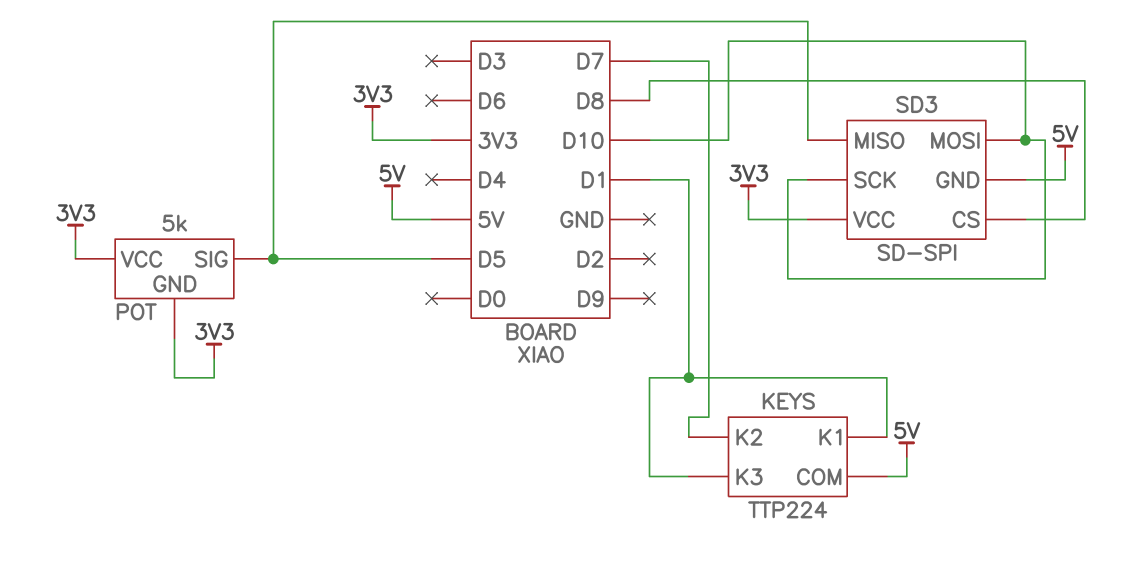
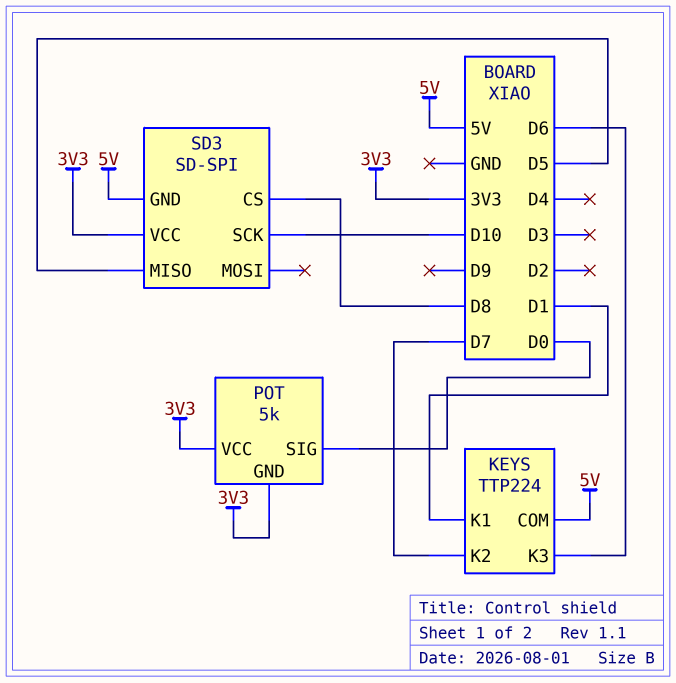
KEYS pin K3: D1 -> D6
POT pin SIG: D5 -> D0
SD3 pin MOSI: D10 -> none

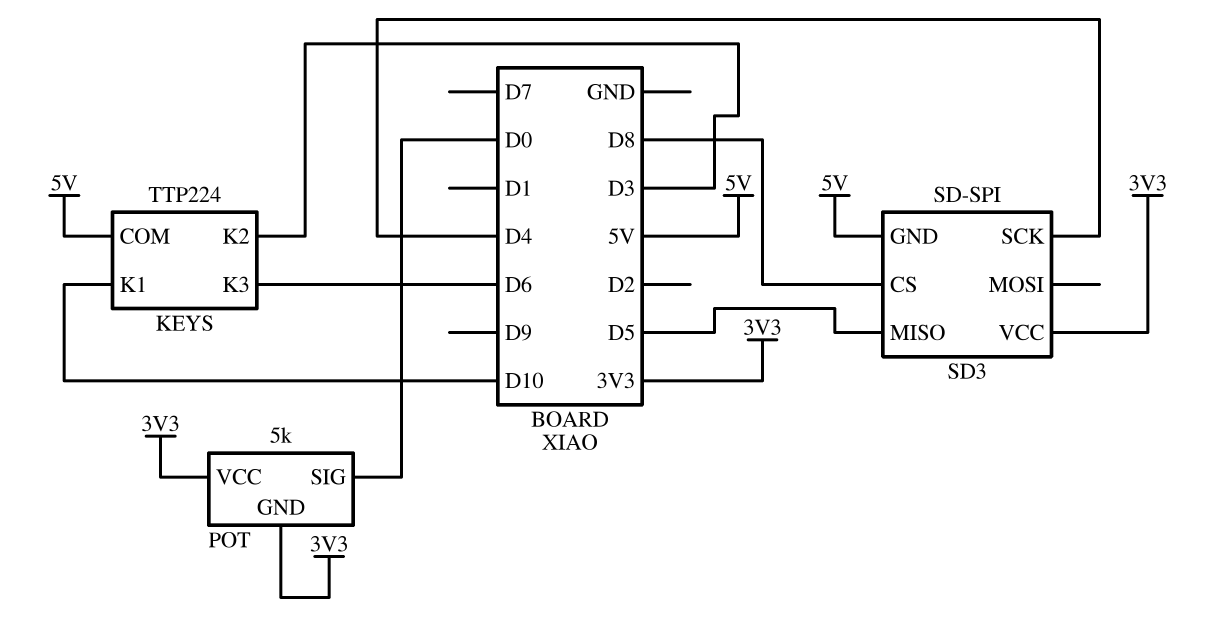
KEYS pin K1: D1 -> D10
KEYS pin K2: D7 -> D3
SD3 pin SCK: D10 -> D4

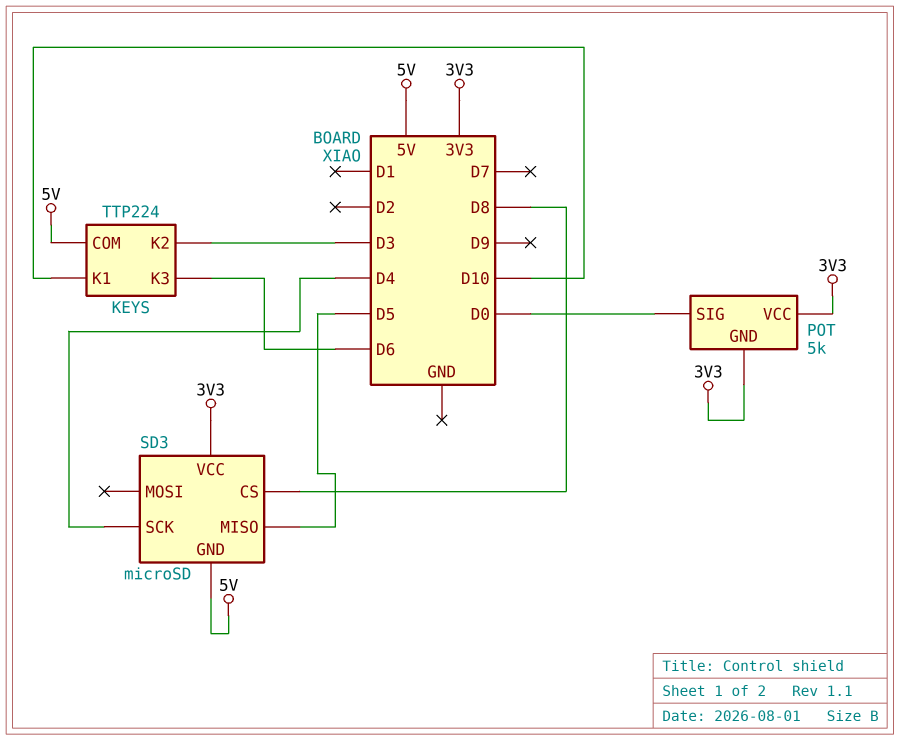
SD3: SD-SPI -> microSD

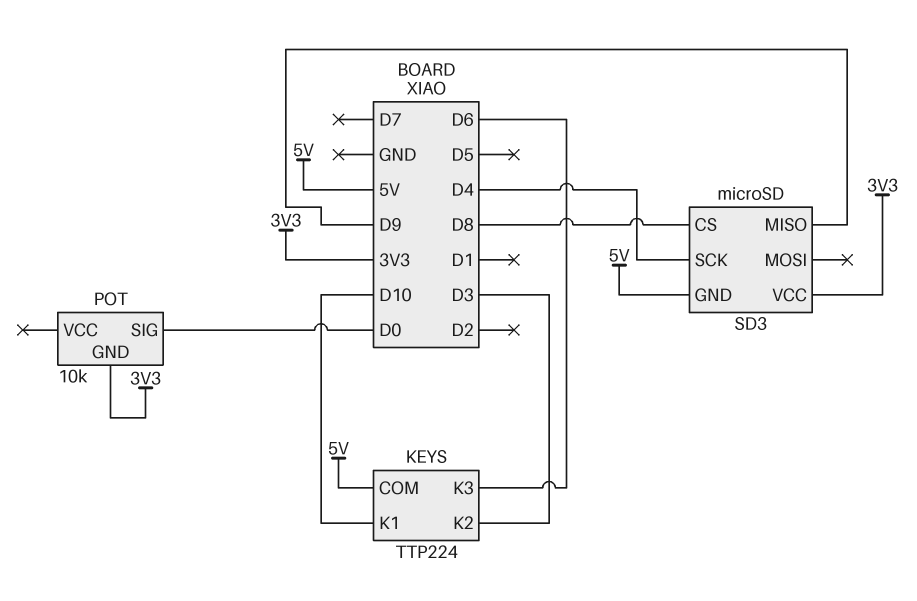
POT: 5k -> 10k
POT pin VCC: 3V3 -> none
SD3 pin MISO: D5 -> D9

